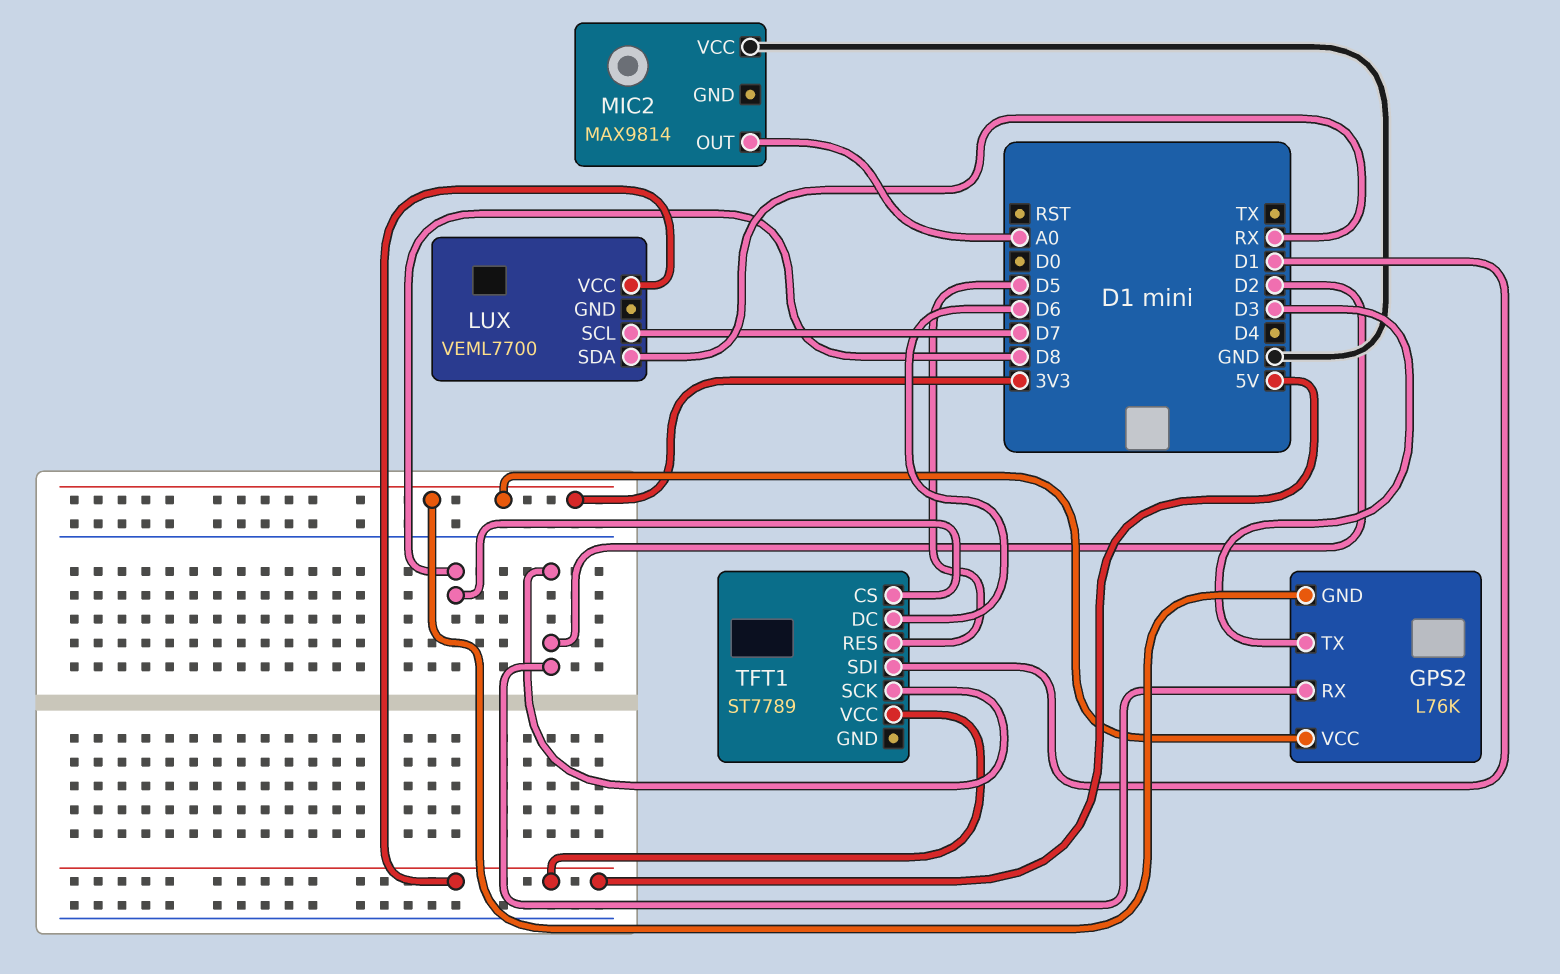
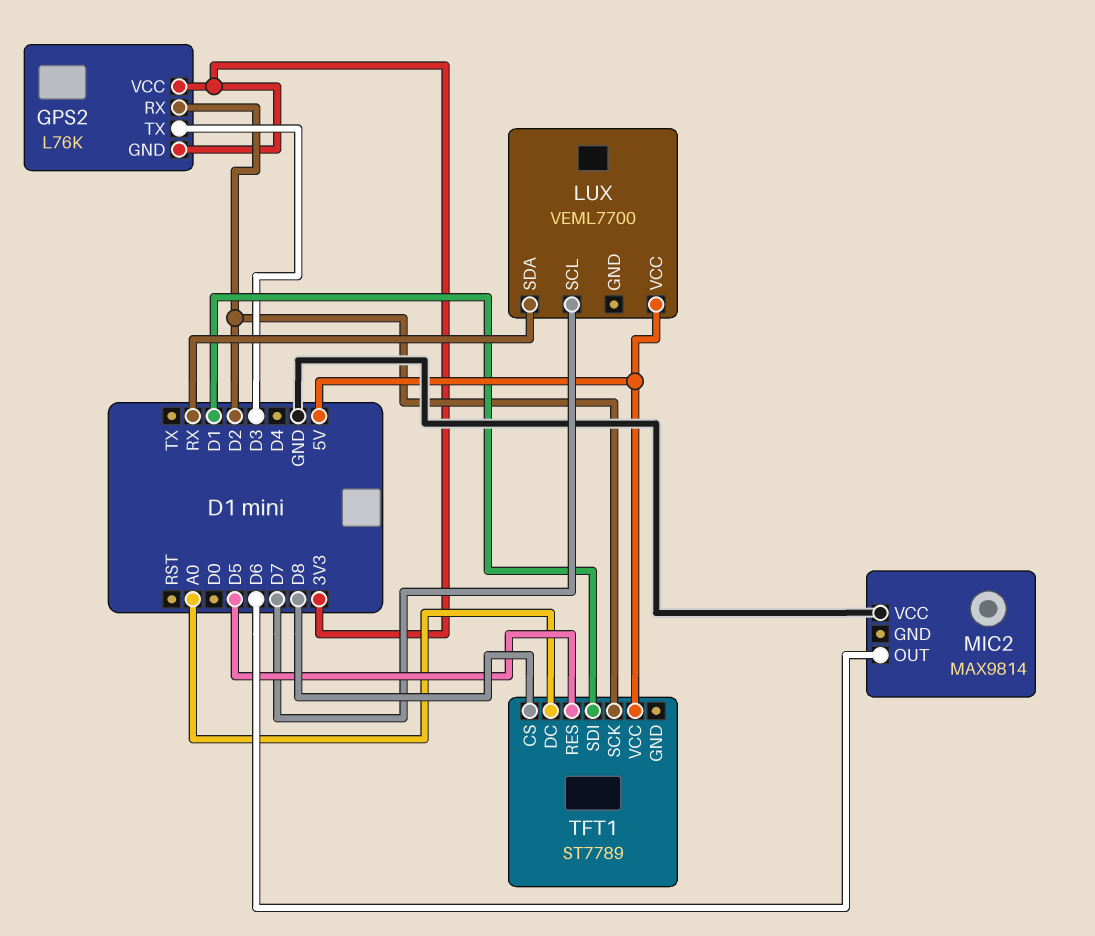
MIC2 pin OUT: A0 -> D6
TFT1 pin DC: D6 -> A0

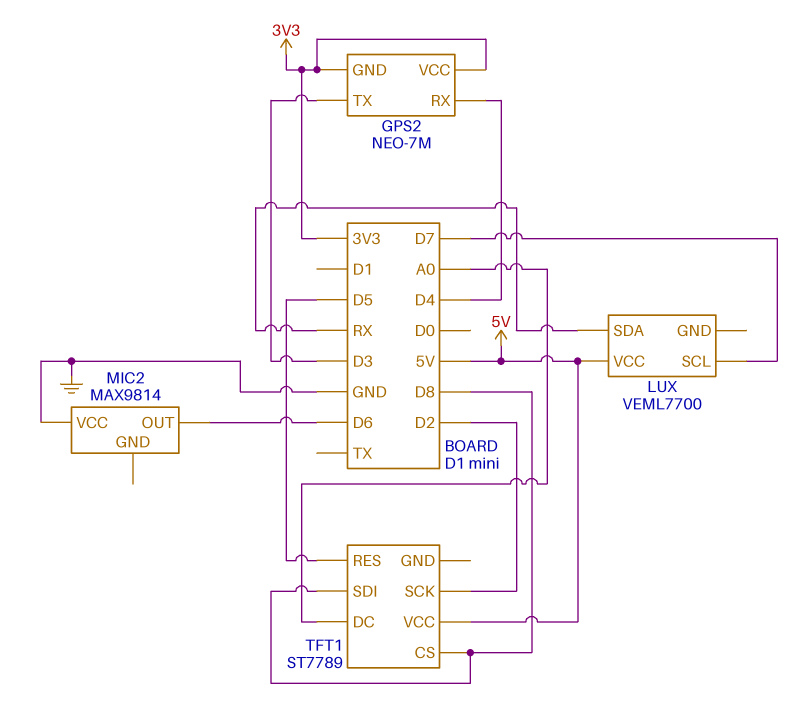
GPS2: L76K -> NEO-7M
GPS2 pin RX: D2 -> D4
TFT1 pin SDI: D1 -> D8

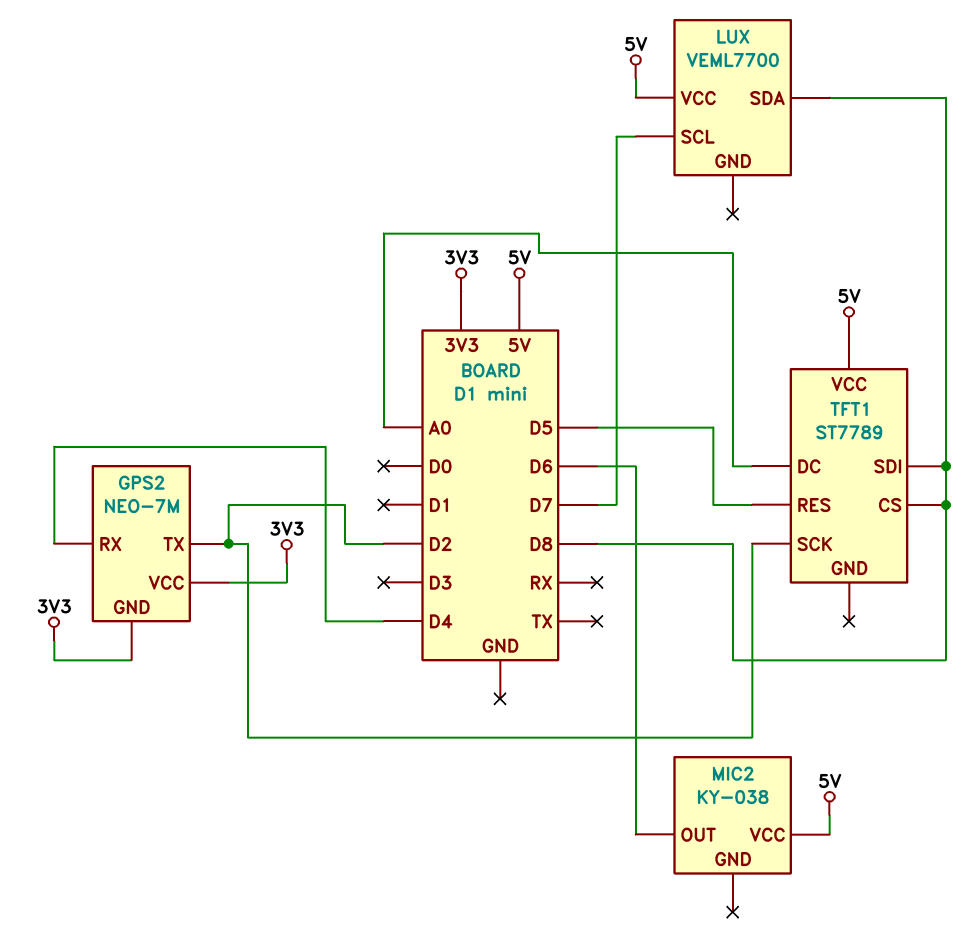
GPS2 pin TX: D3 -> D2
LUX pin SDA: RX -> D8
MIC2: MAX9814 -> KY-038
MIC2 pin VCC: GND -> 5V

